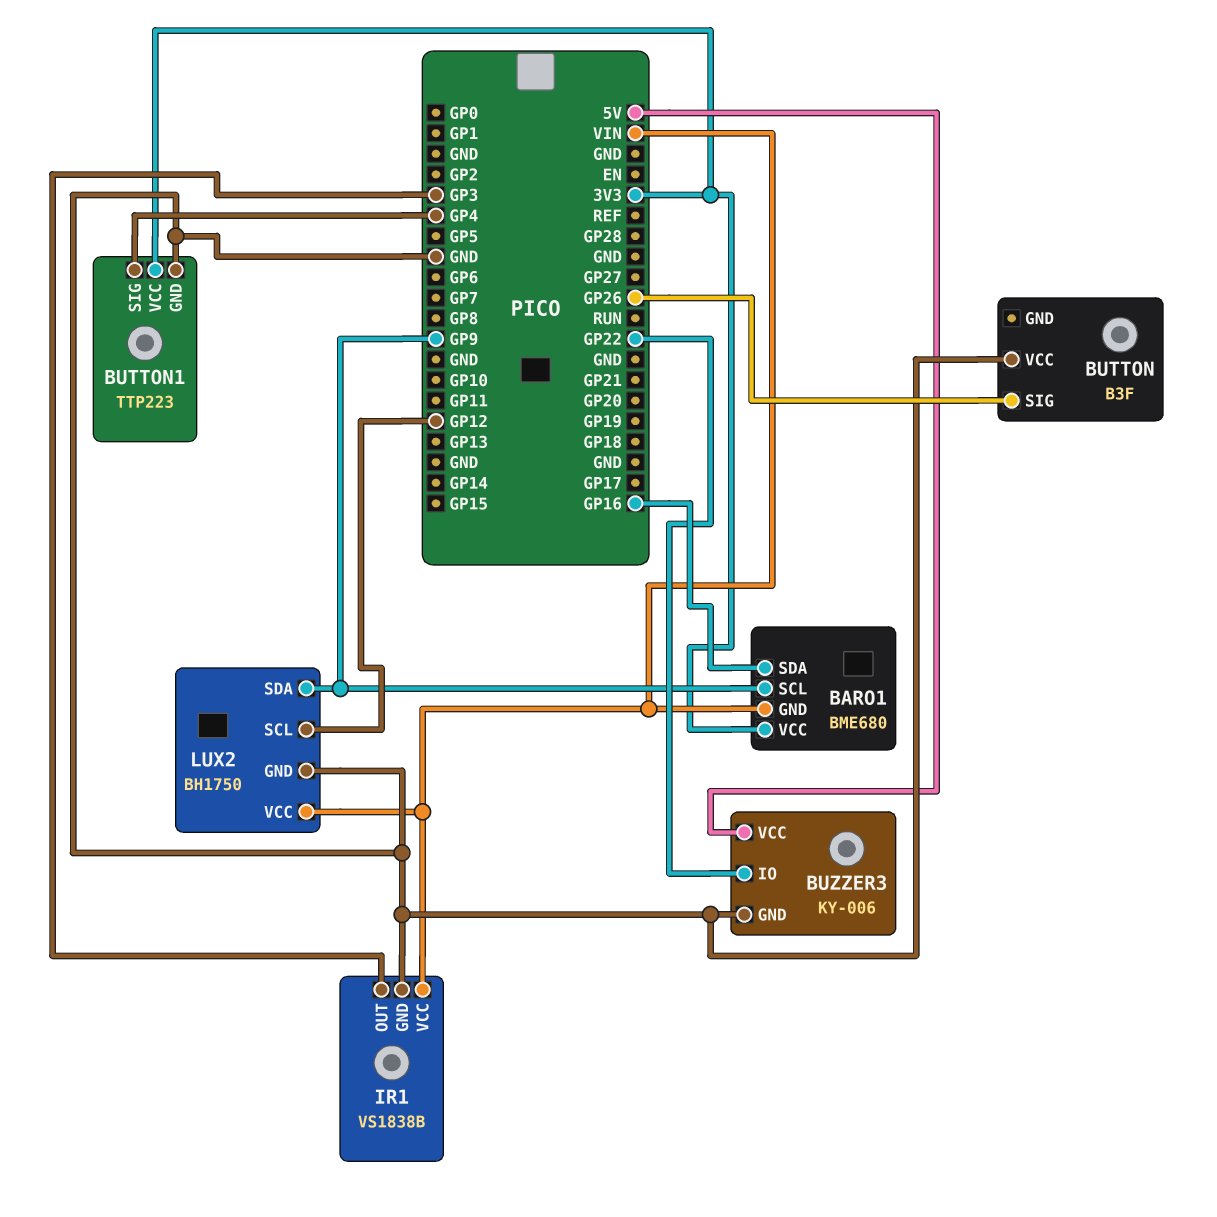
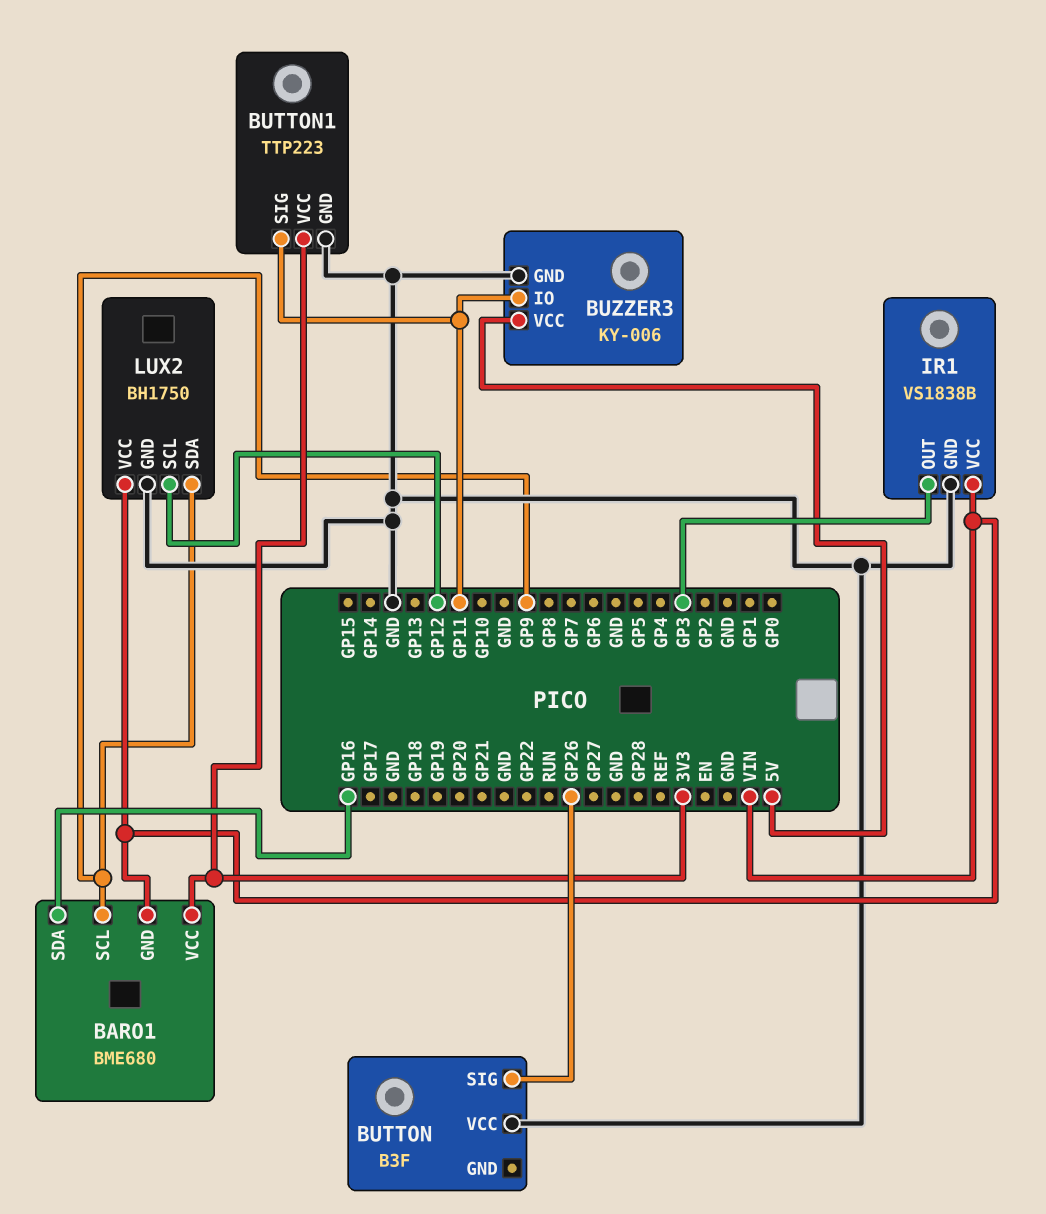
BUTTON1 pin SIG: GP4 -> GP11
BUZZER3 pin IO: GP22 -> GP11

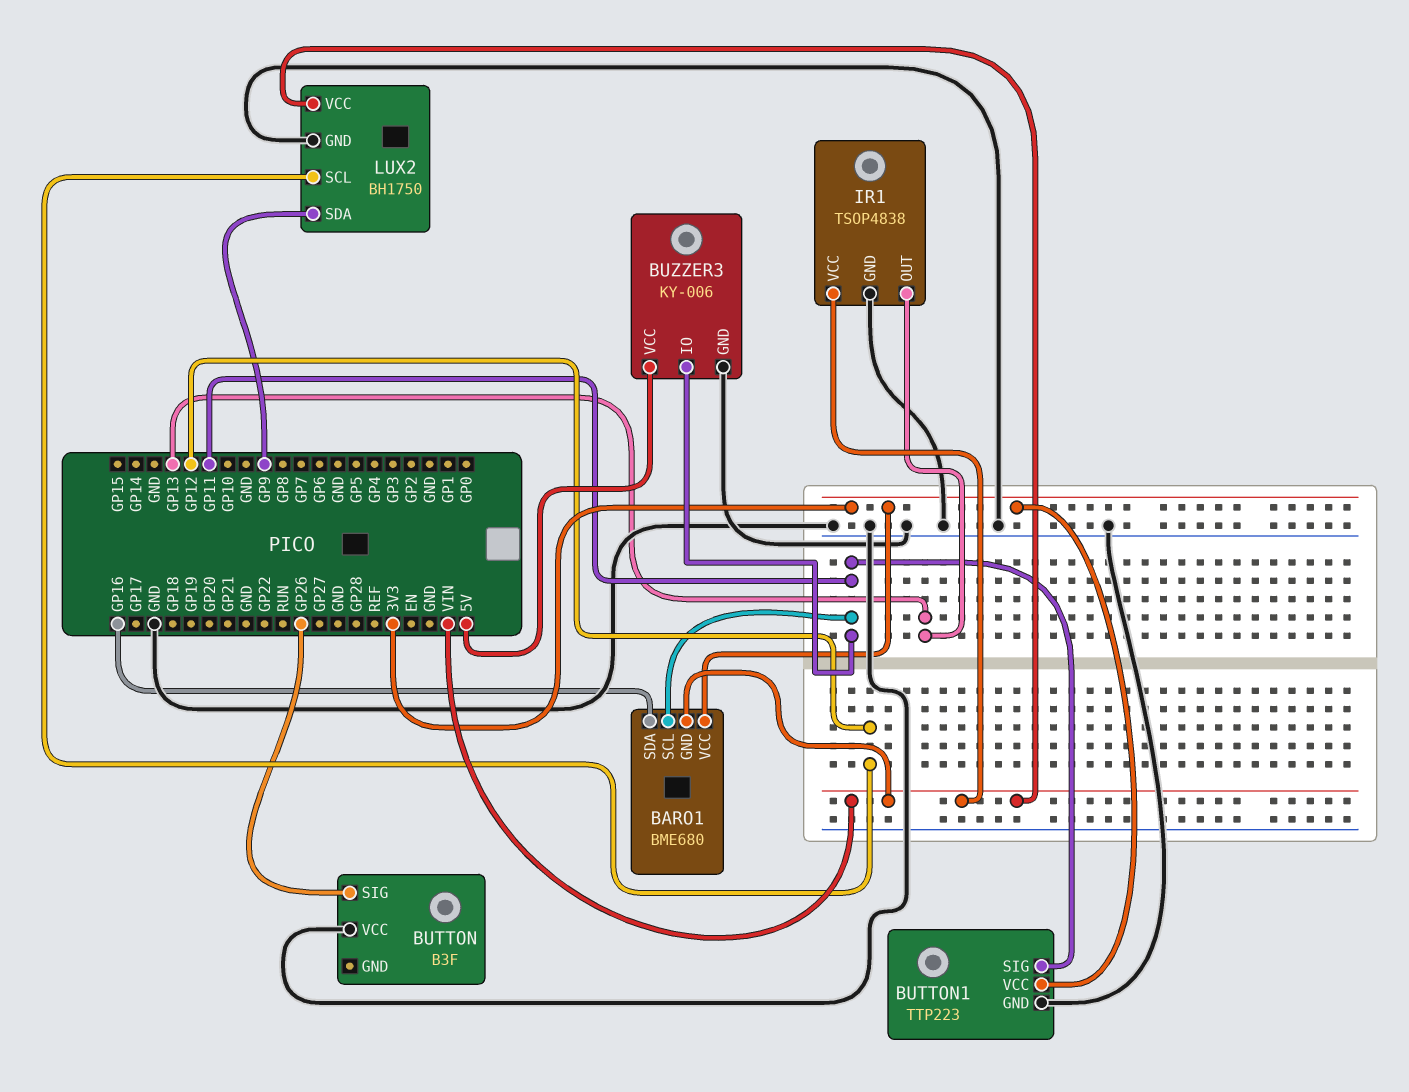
BARO1 pin SCL: GP9 -> GP11
IR1: VS1838B -> TSOP4838
IR1 pin OUT: GP3 -> GP13

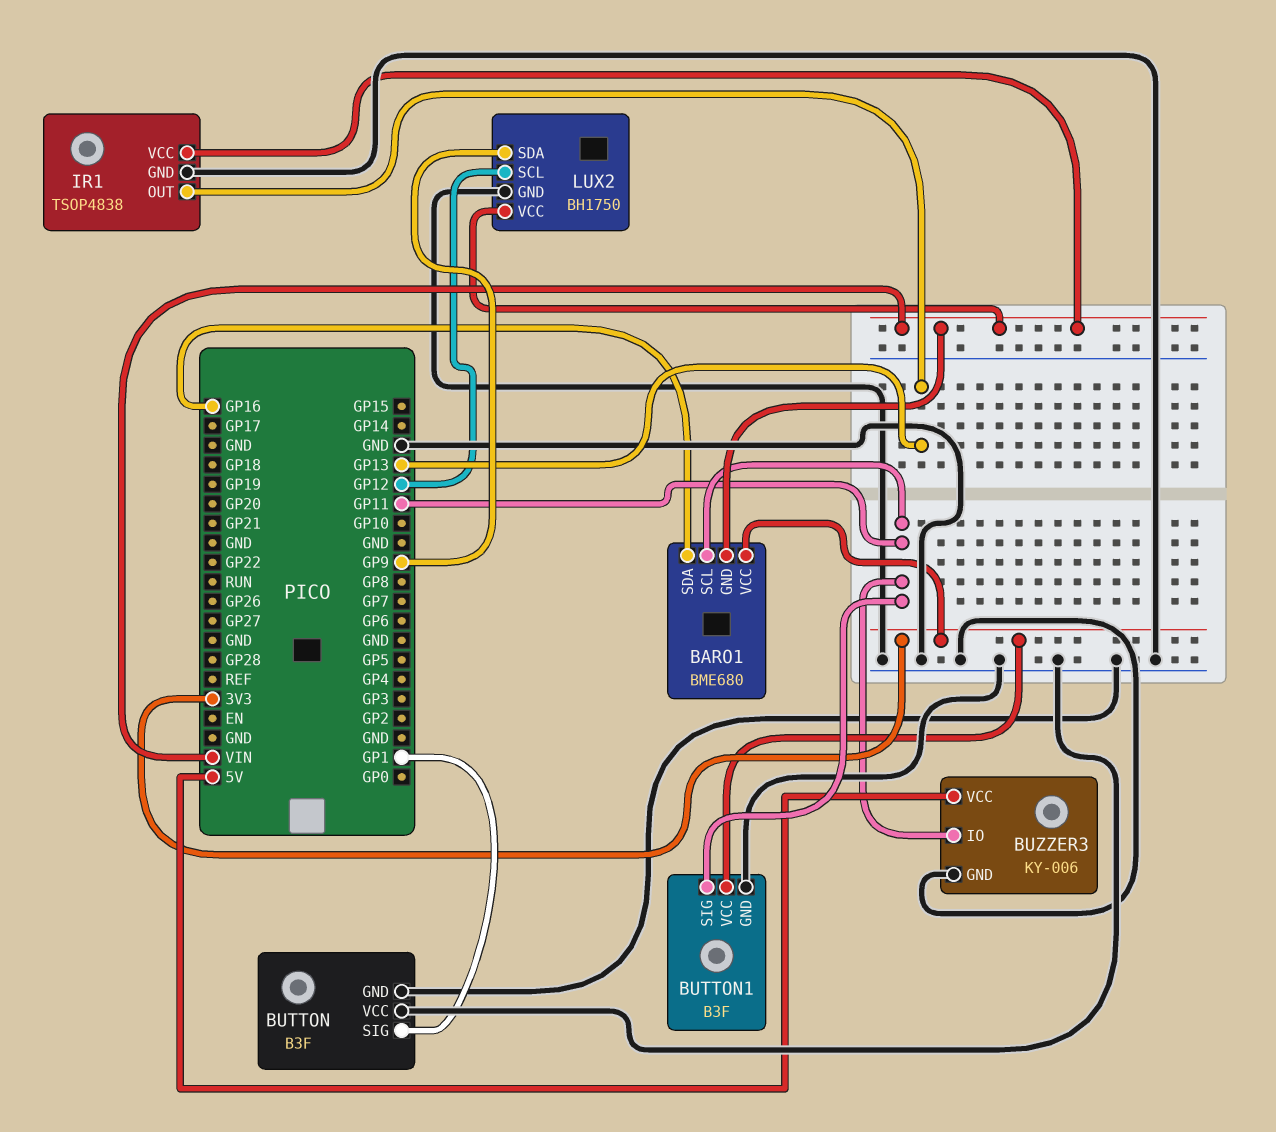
BUTTON pin GND: none -> GND
BUTTON pin SIG: GP26 -> GP1
BUTTON1: TTP223 -> B3F

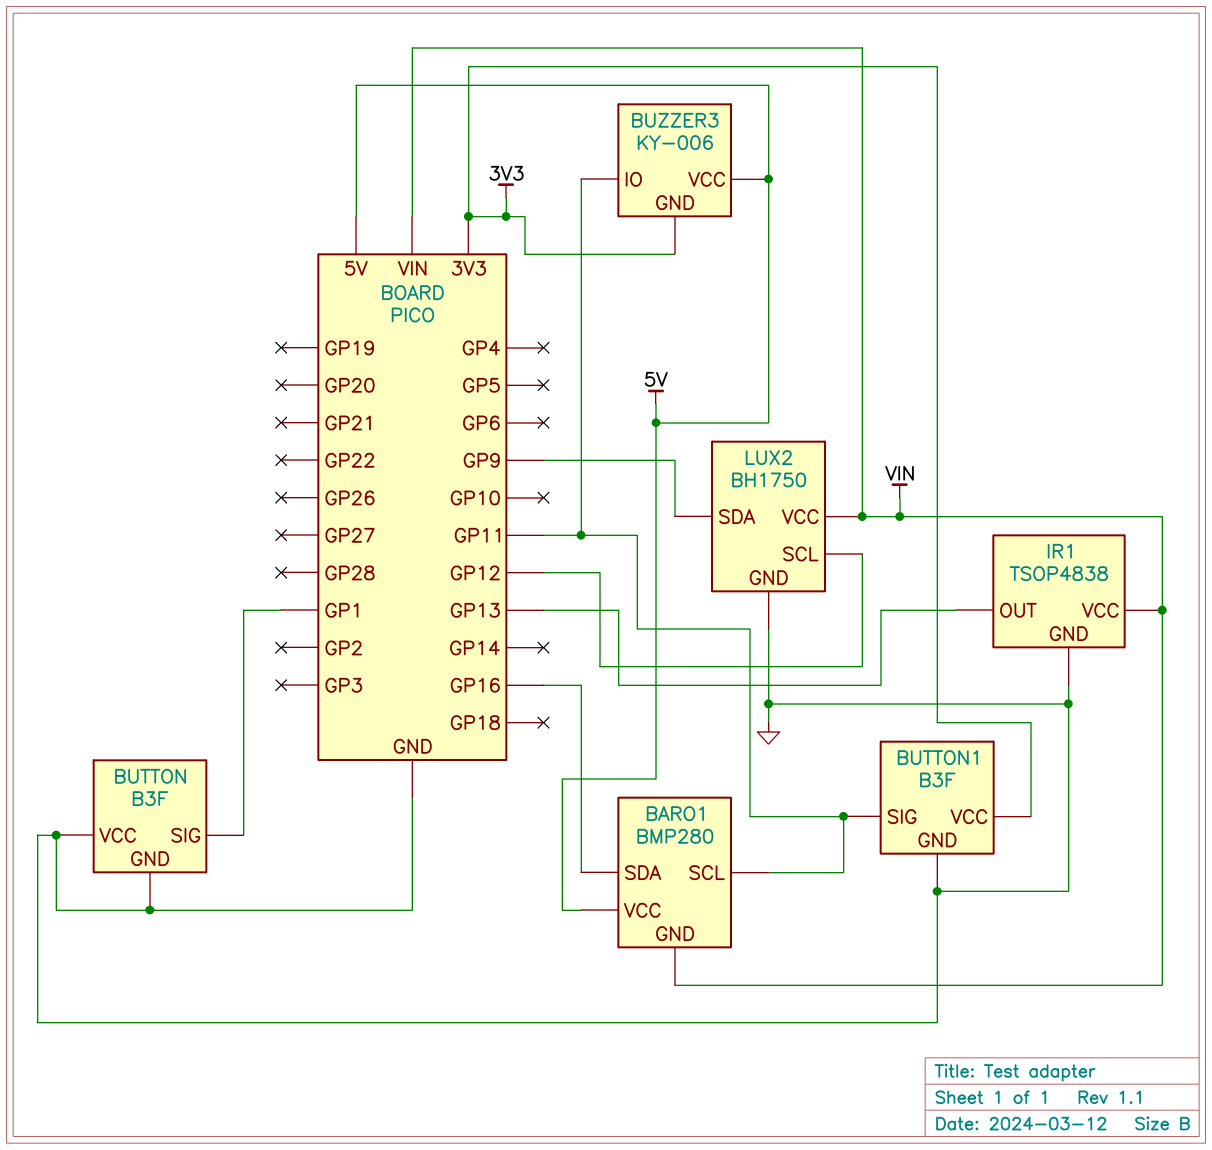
BARO1: BME680 -> BMP280
BARO1 pin VCC: 3V3 -> 5V
BUZZER3 pin GND: GND -> 3V3

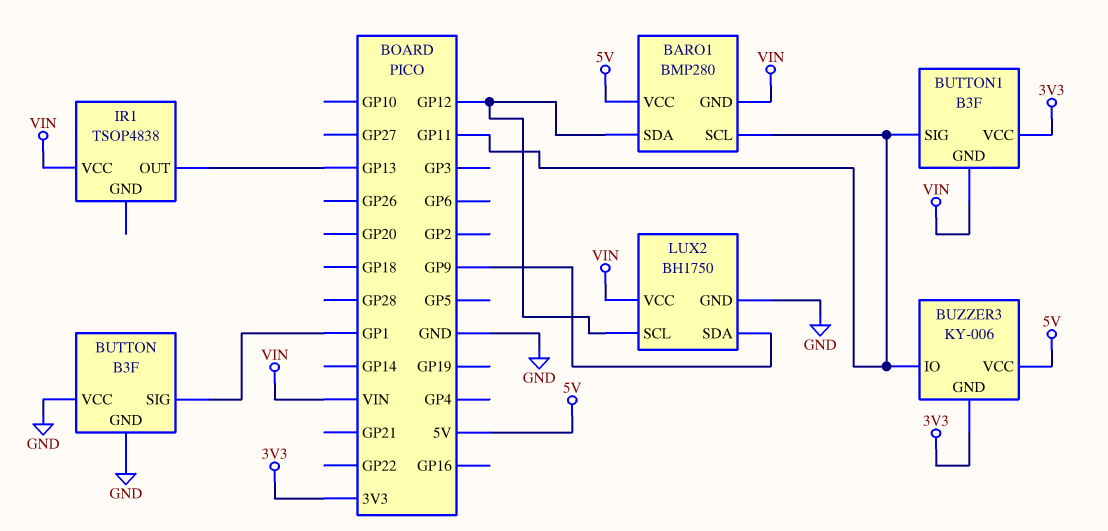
BARO1 pin SDA: GP16 -> GP12
BUTTON1 pin GND: GND -> VIN
IR1 pin GND: GND -> none

